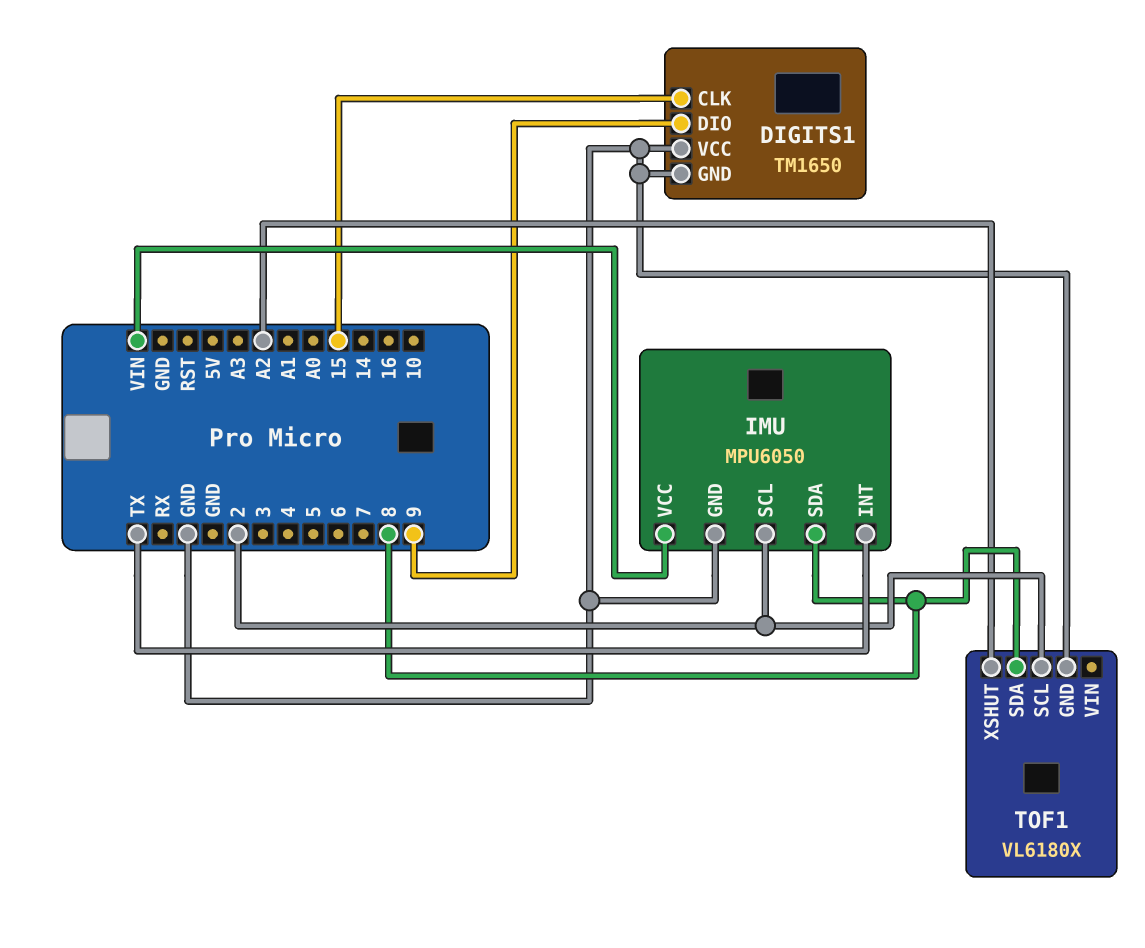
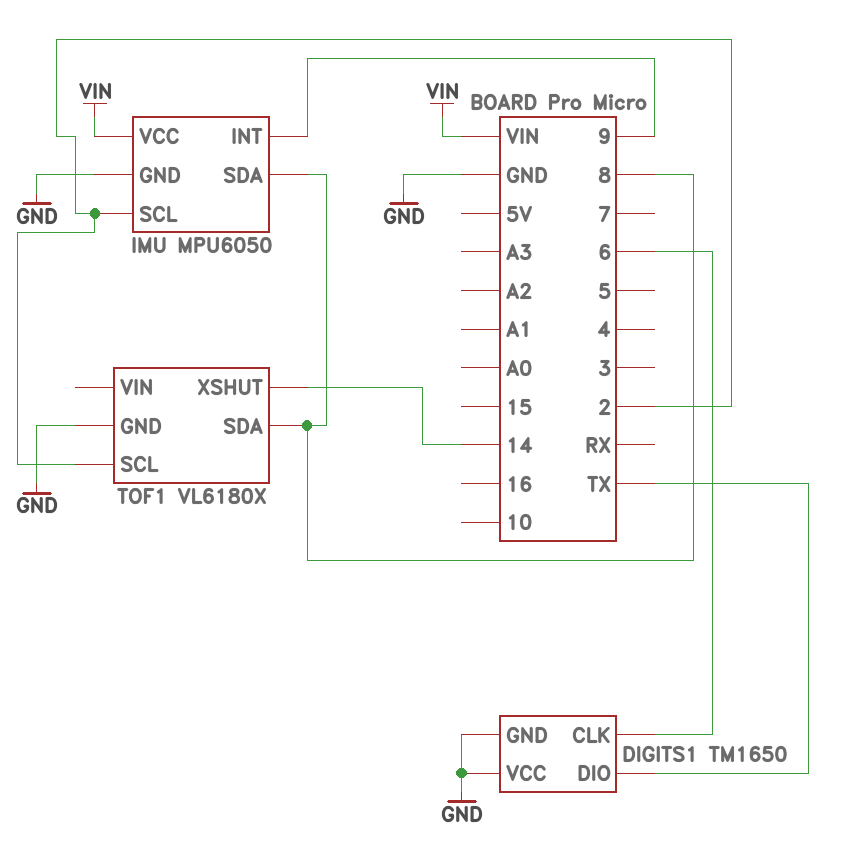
DIGITS1 pin CLK: 15 -> 6
DIGITS1 pin DIO: 9 -> TX
IMU pin INT: TX -> 9
TOF1 pin XSHUT: A2 -> 14

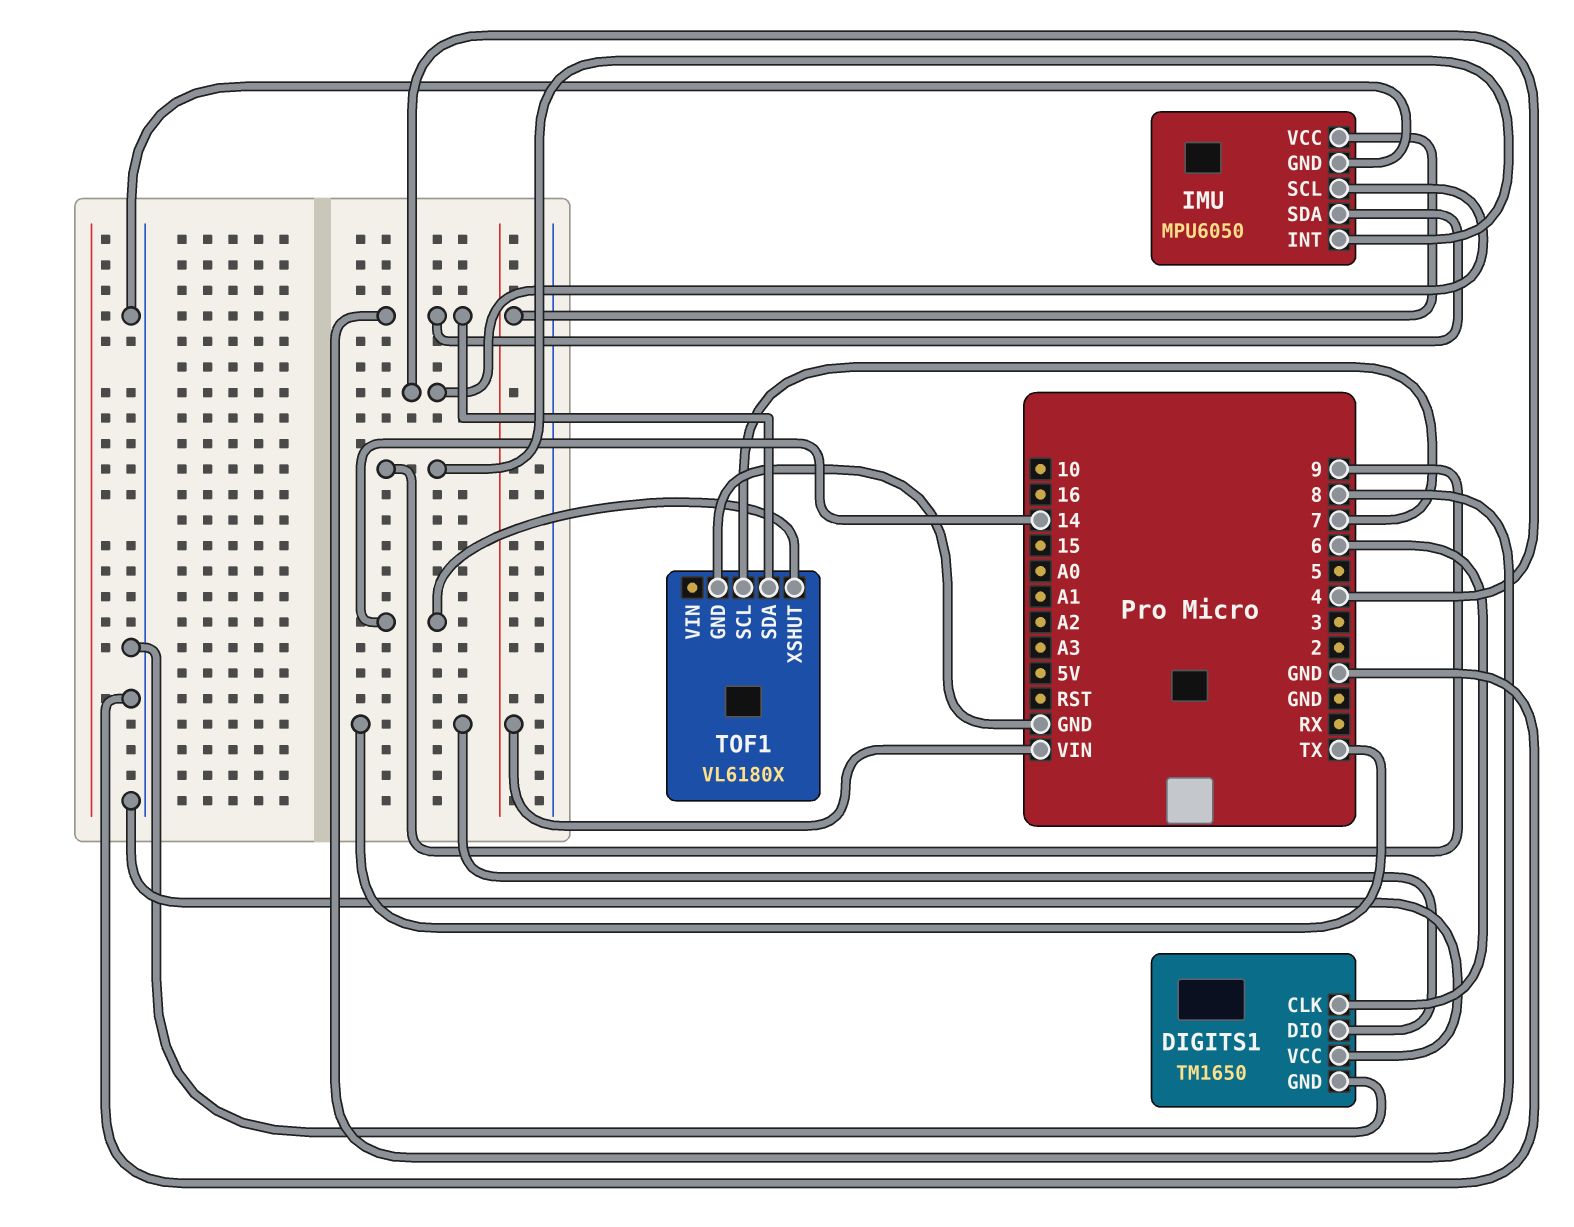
IMU pin SCL: 2 -> 4
TOF1 pin SCL: 2 -> 7

